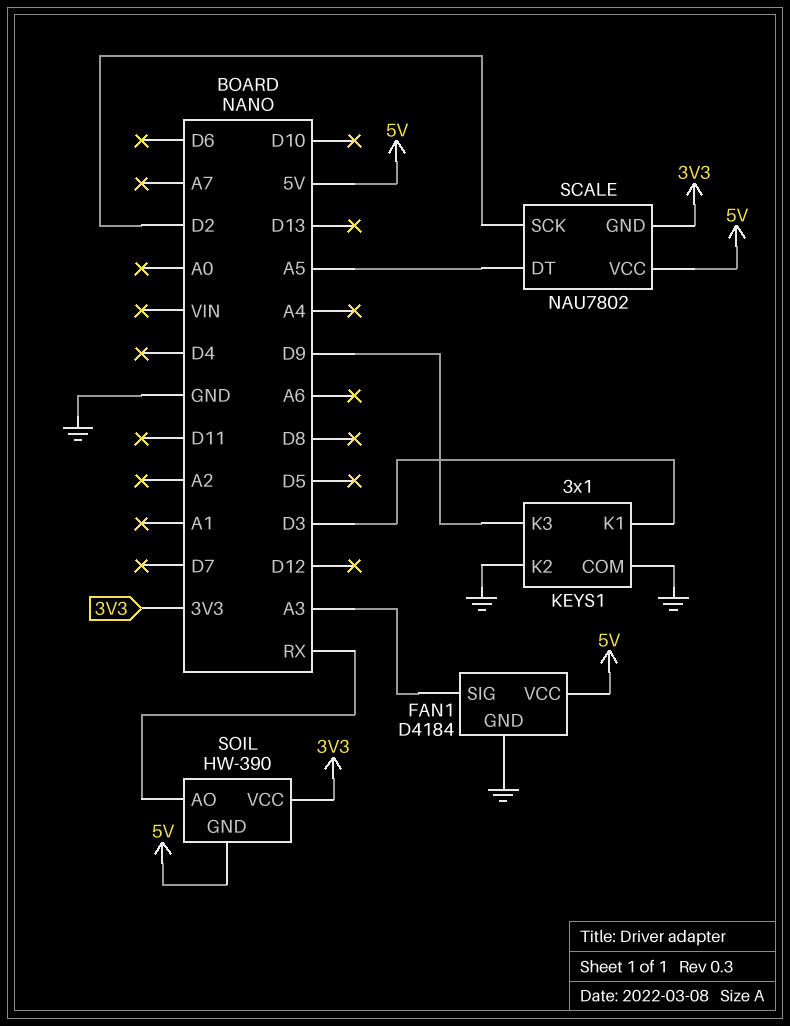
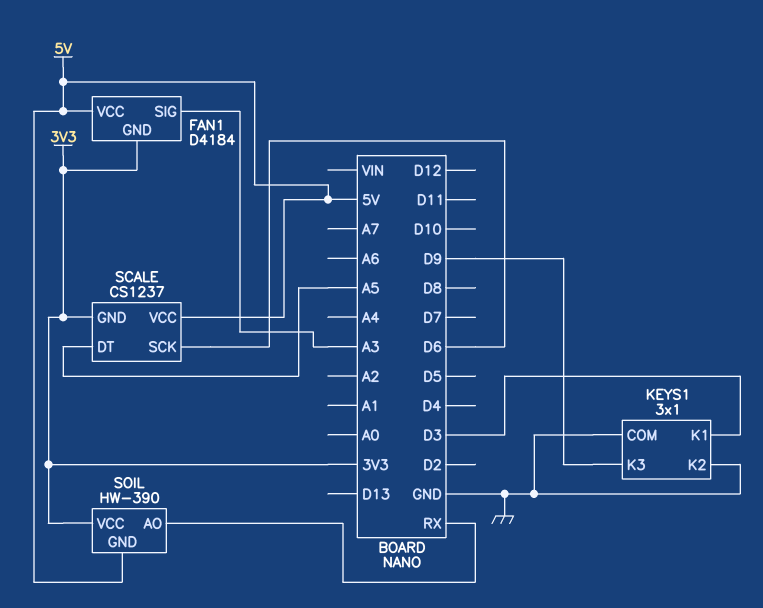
FAN1 pin GND: GND -> 3V3
SCALE: NAU7802 -> CS1237
SCALE pin SCK: D2 -> D6

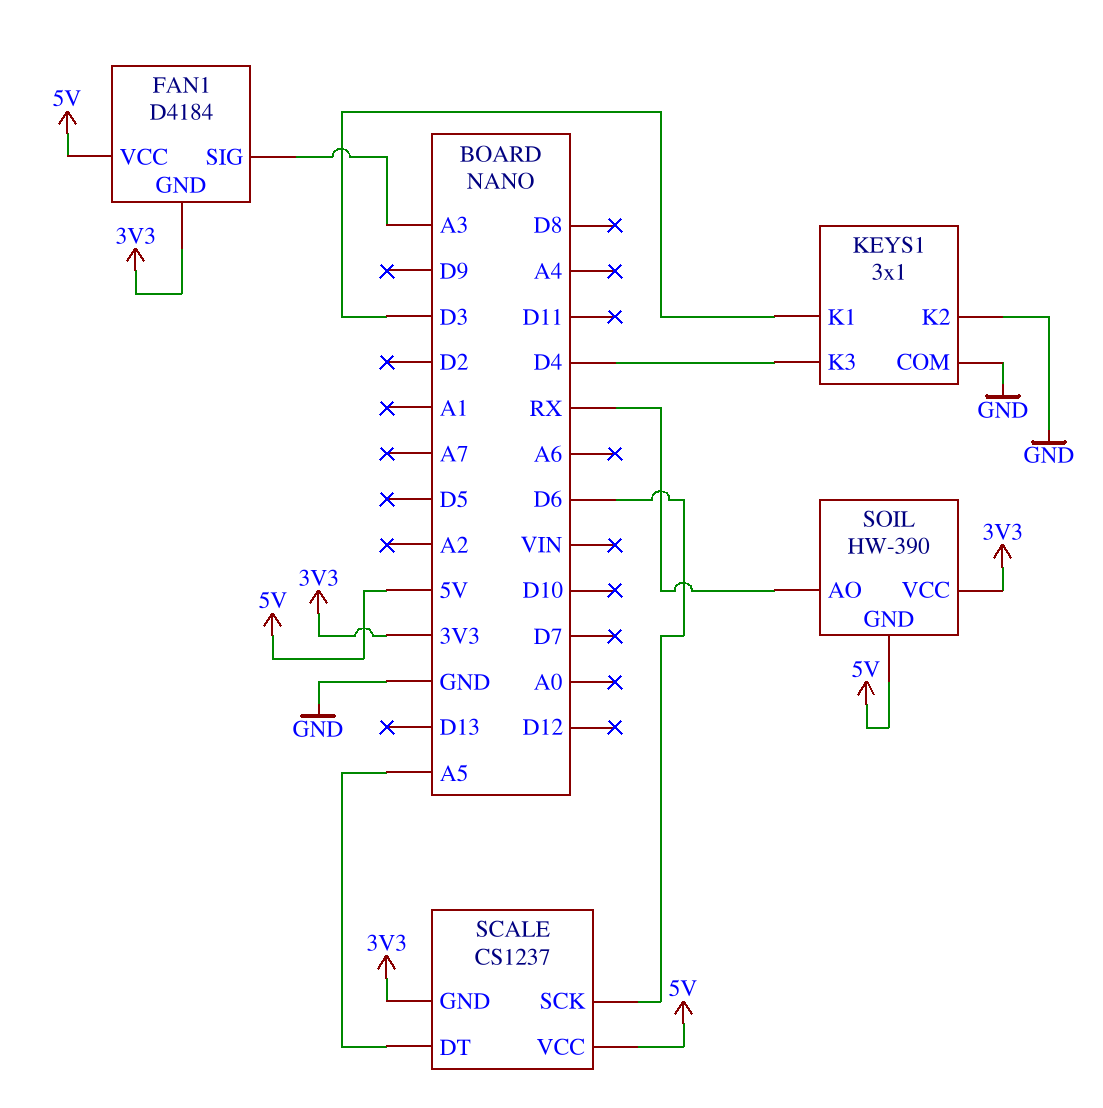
KEYS1 pin K3: D9 -> D4

